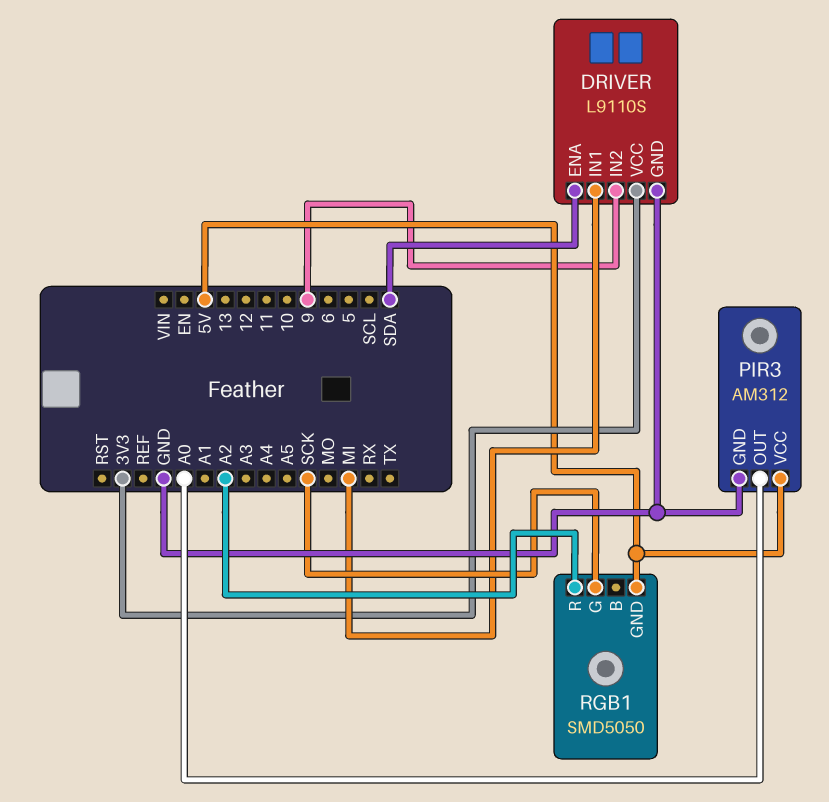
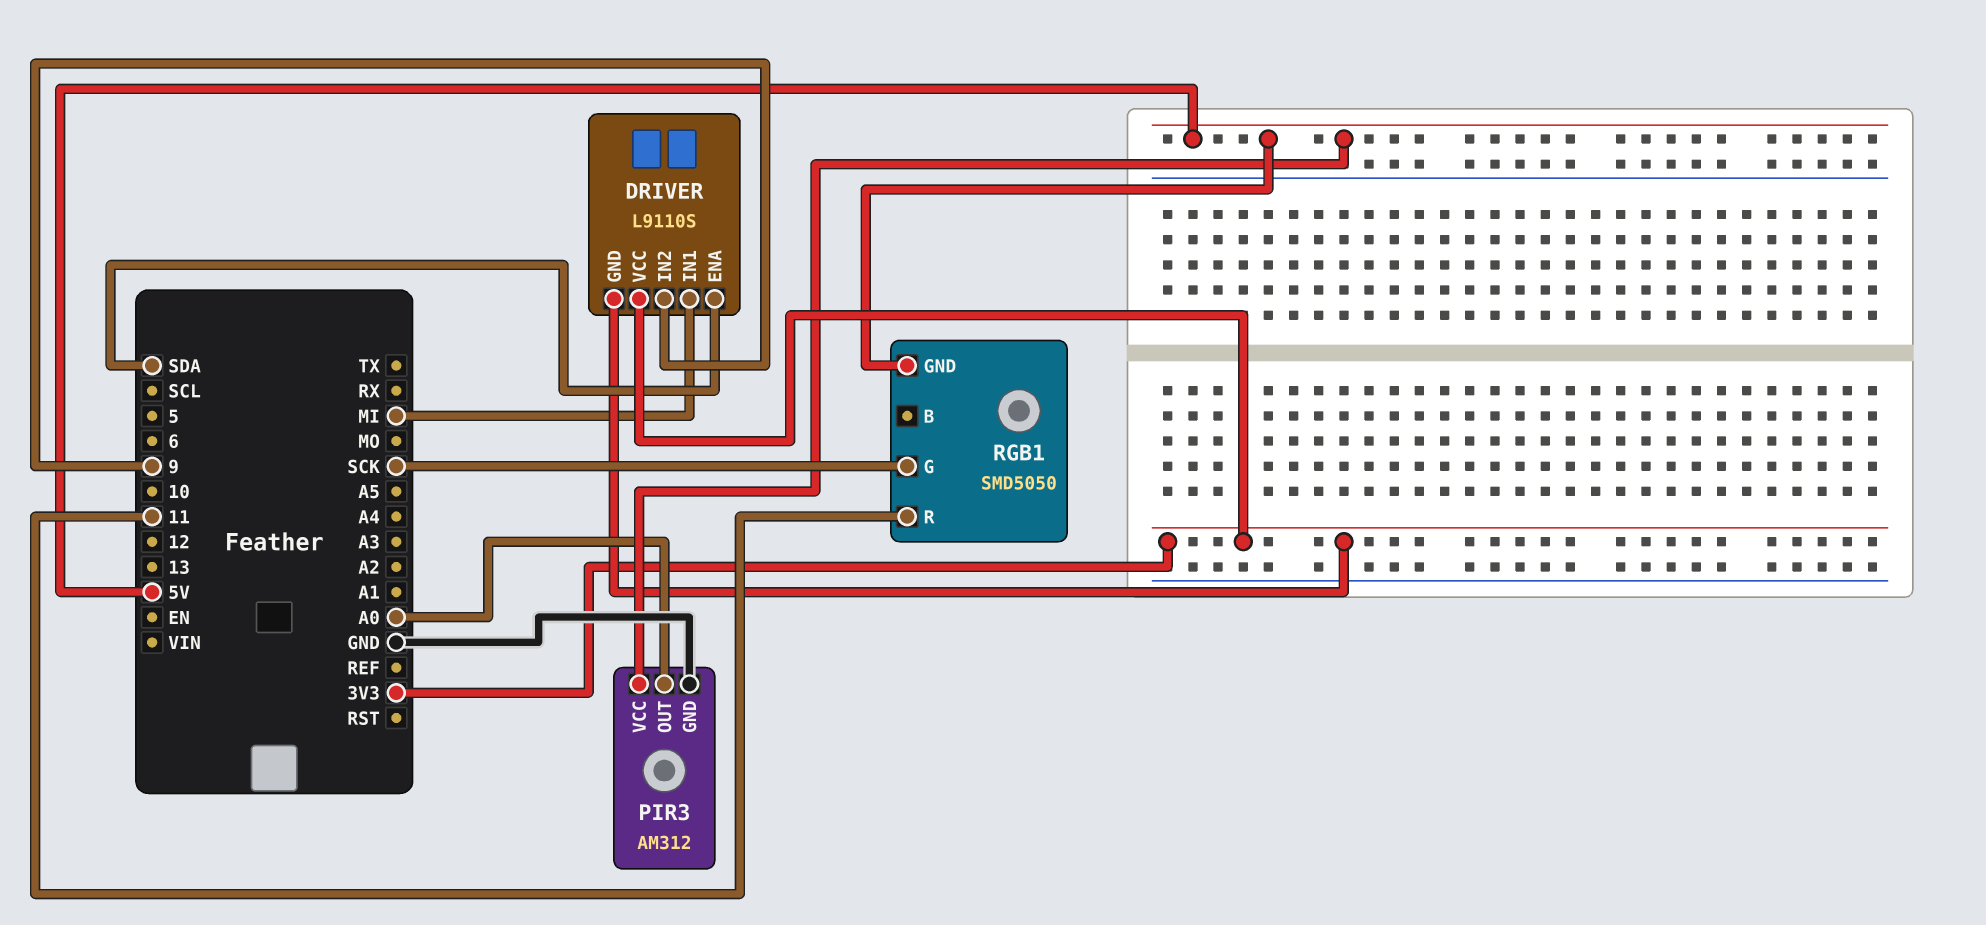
DRIVER pin GND: GND -> 3V3
RGB1 pin R: A2 -> 11

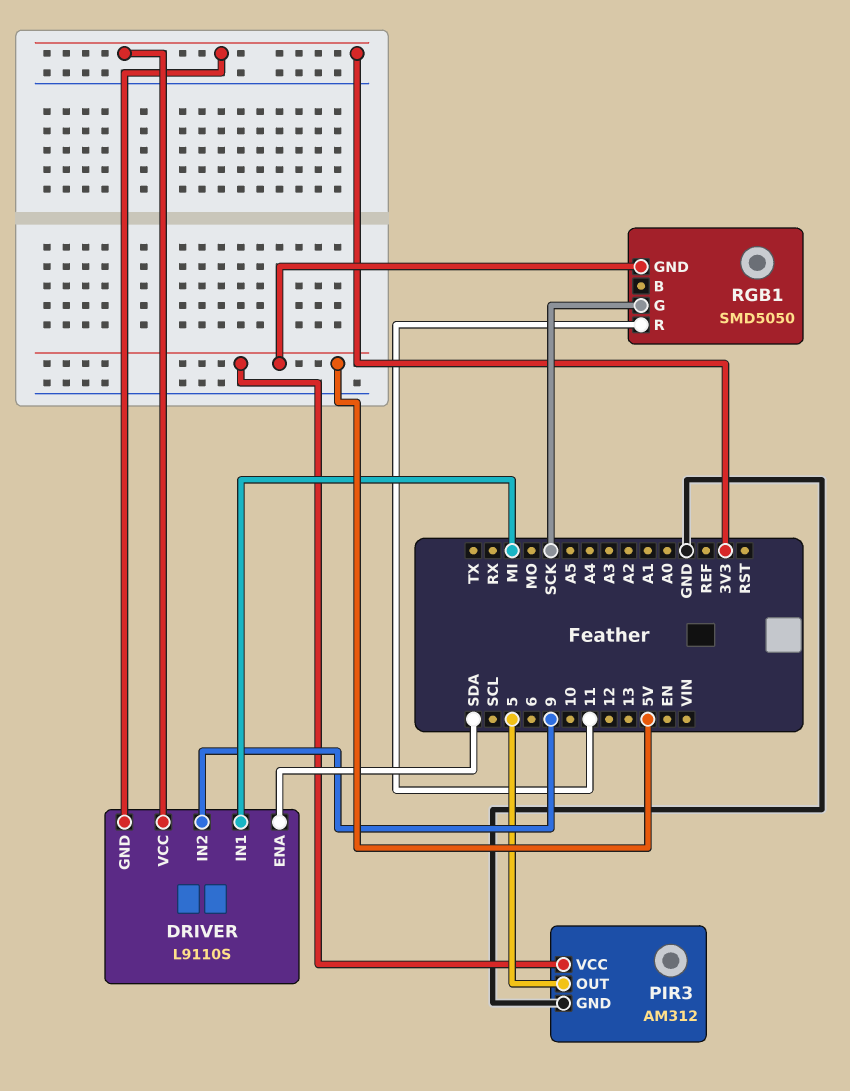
PIR3 pin OUT: A0 -> 5

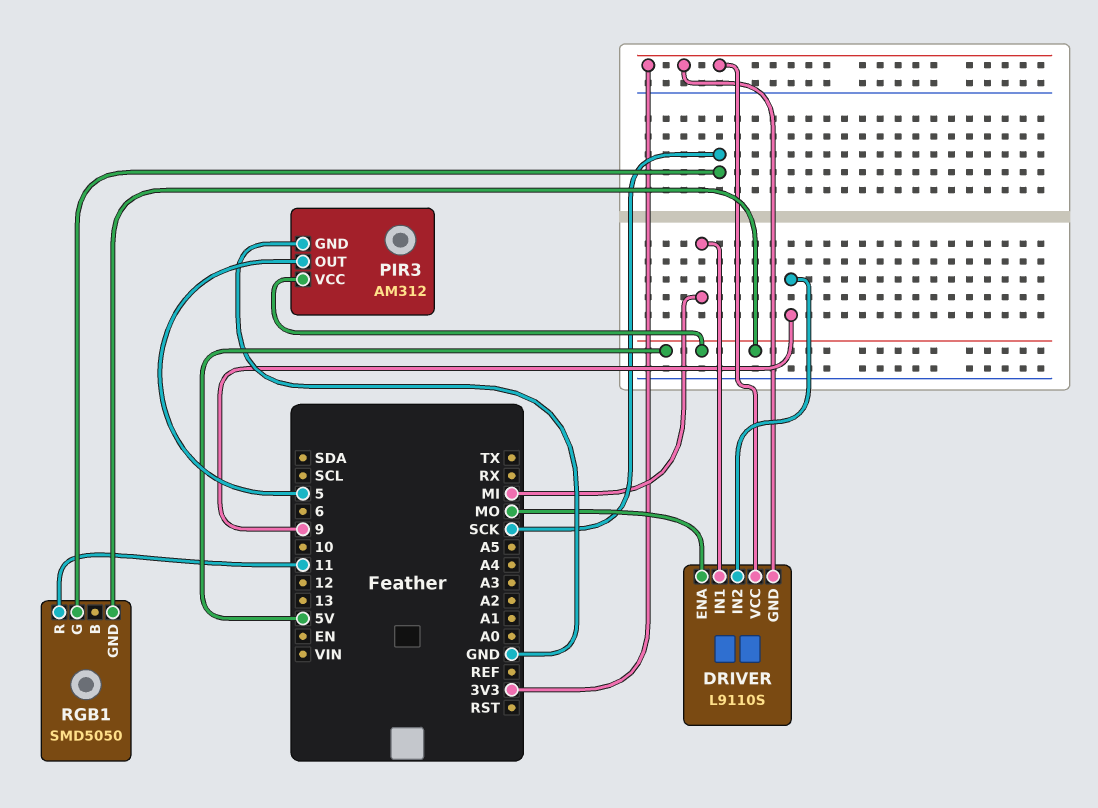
DRIVER pin ENA: SDA -> MO

